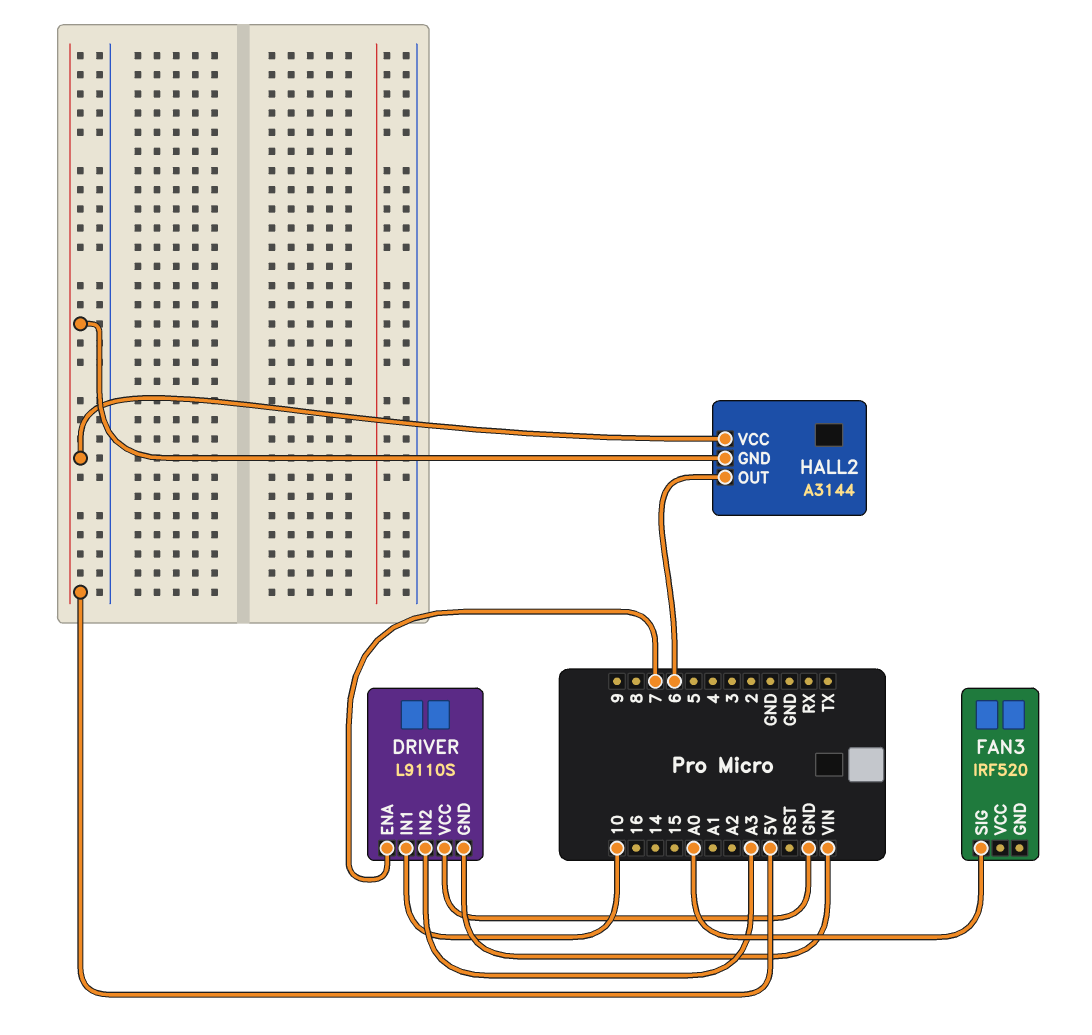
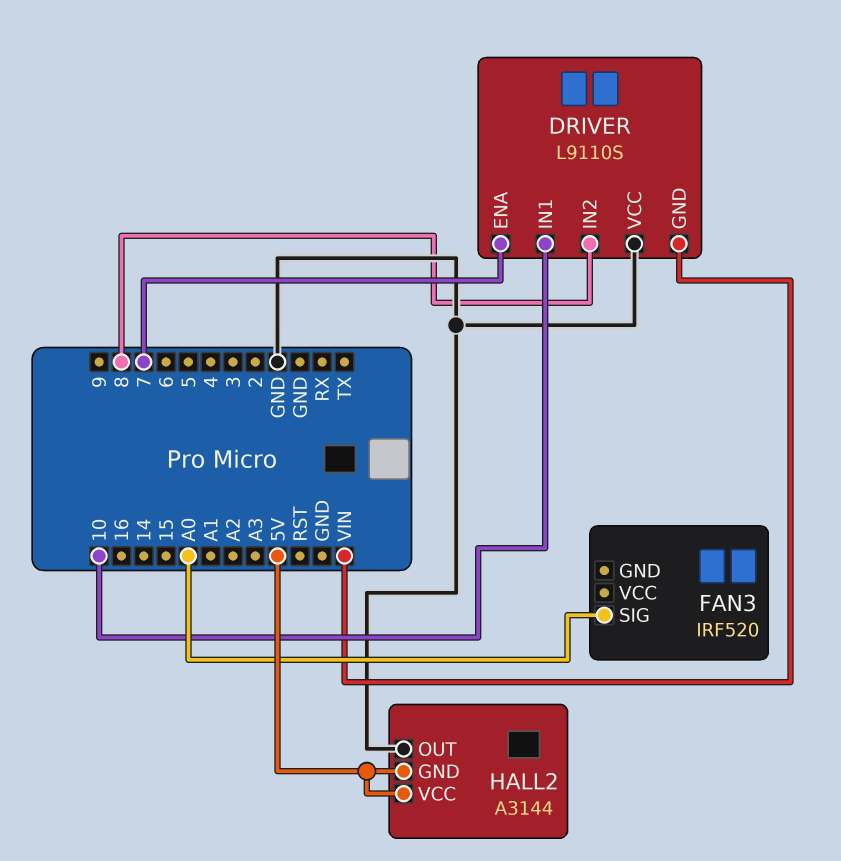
DRIVER pin IN2: A3 -> 8
HALL2 pin OUT: 6 -> GND

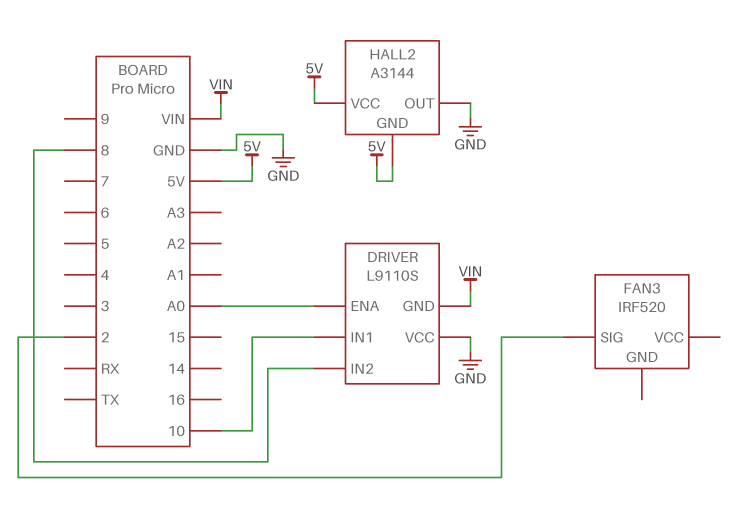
DRIVER pin ENA: 7 -> A0
FAN3 pin SIG: A0 -> 2

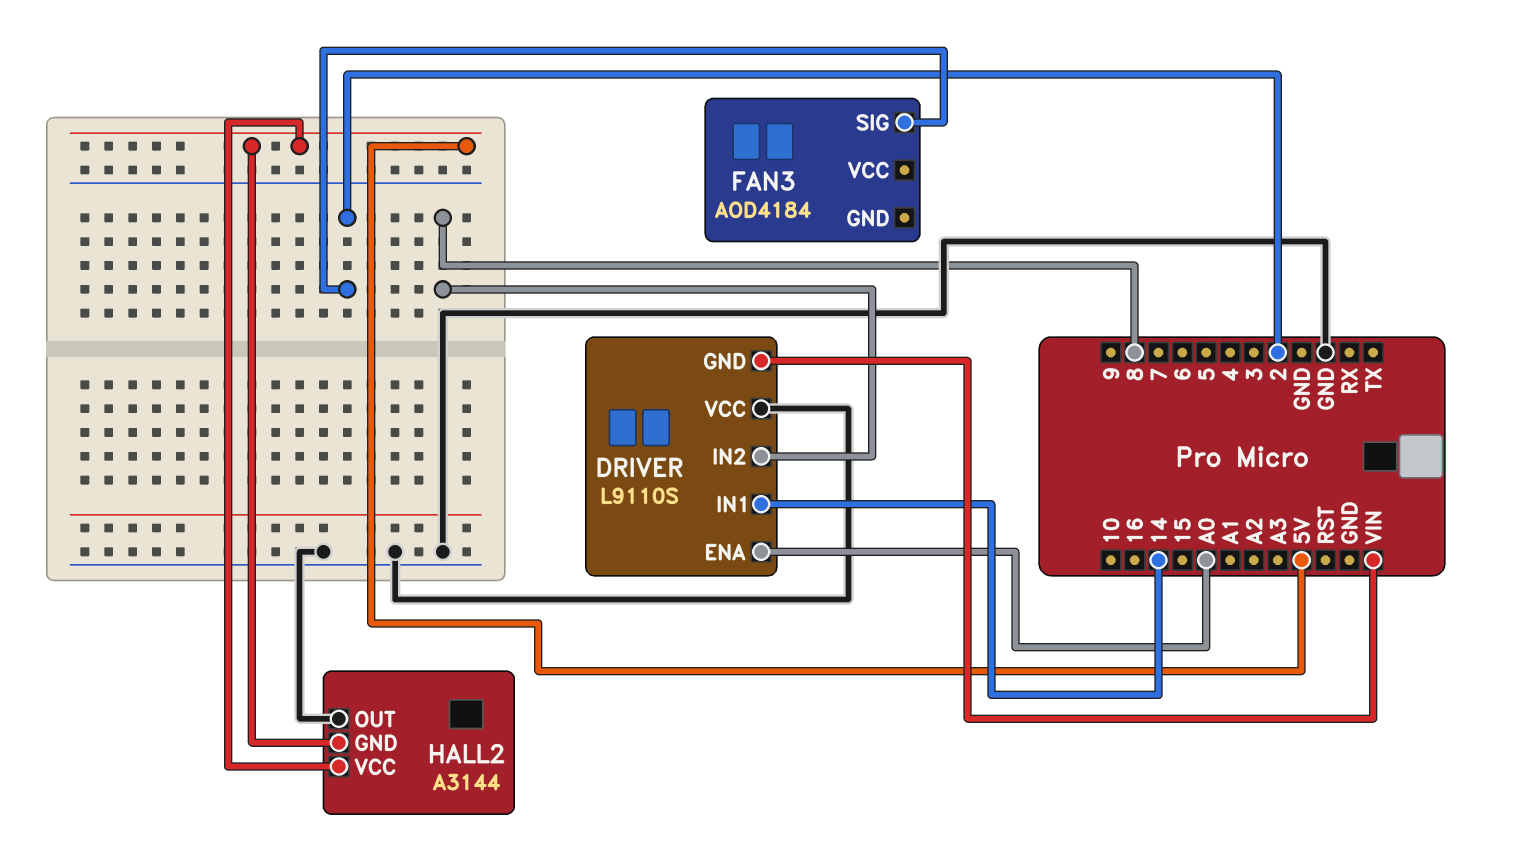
DRIVER pin IN1: 10 -> 14
FAN3: IRF520 -> AOD4184

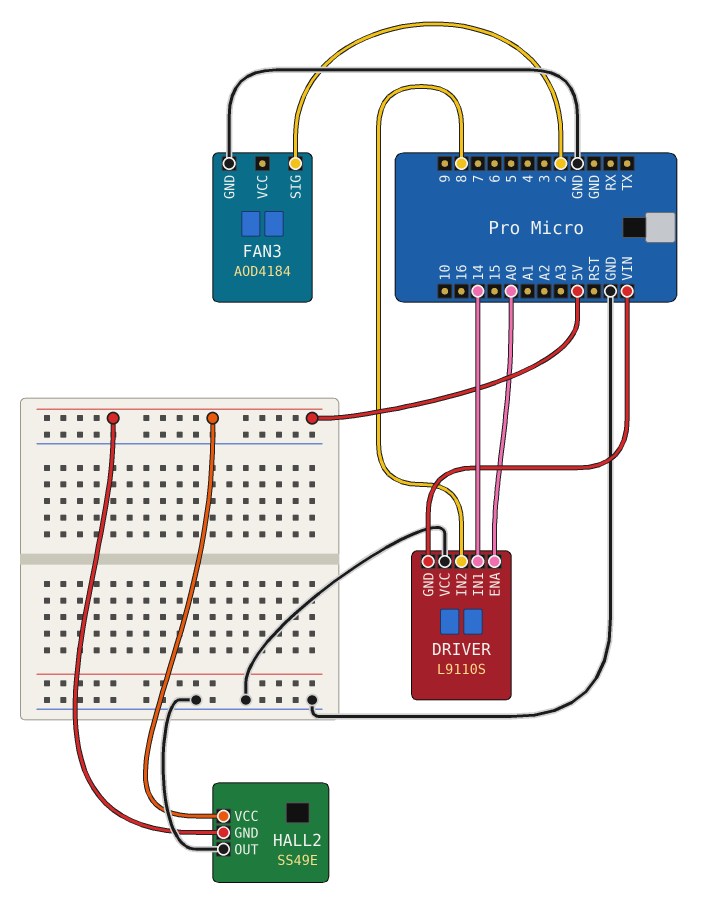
FAN3 pin GND: none -> GND
HALL2: A3144 -> SS49E

